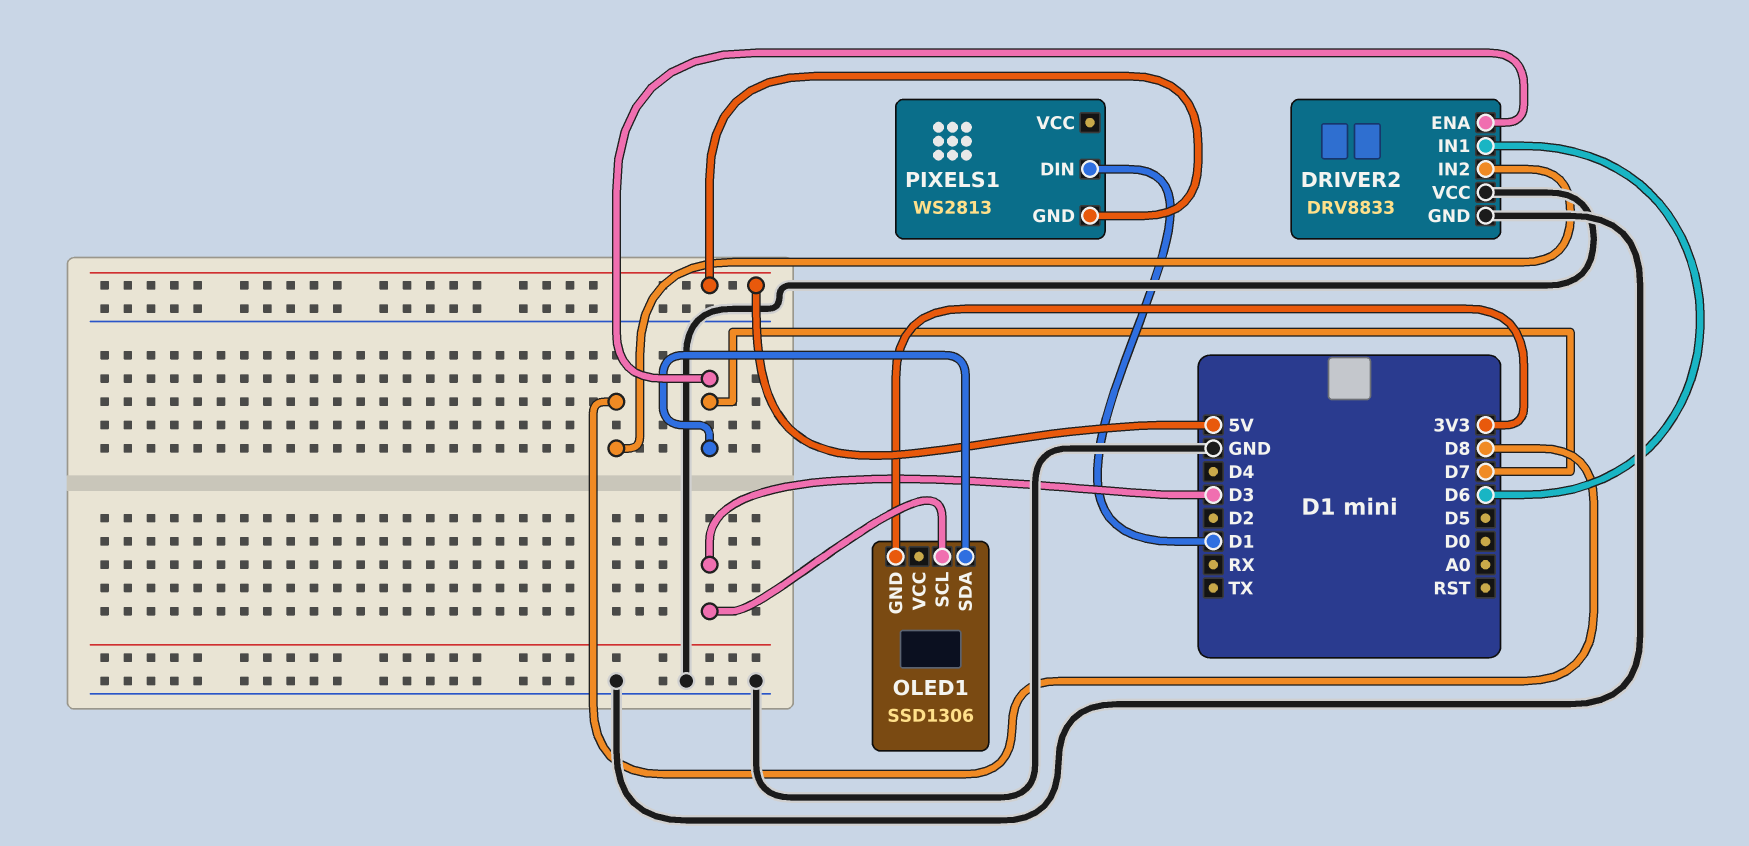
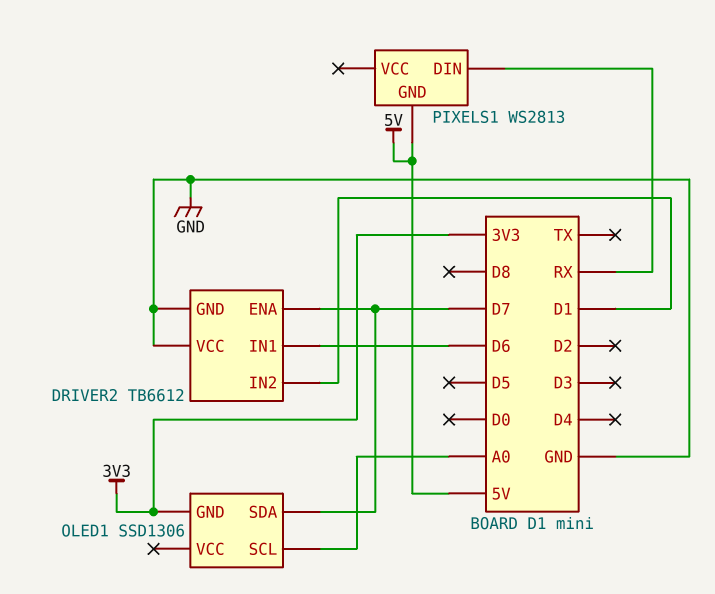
DRIVER2: DRV8833 -> TB6612
DRIVER2 pin IN2: D8 -> D1
OLED1 pin SCL: D3 -> A0
PIXELS1 pin DIN: D1 -> RX

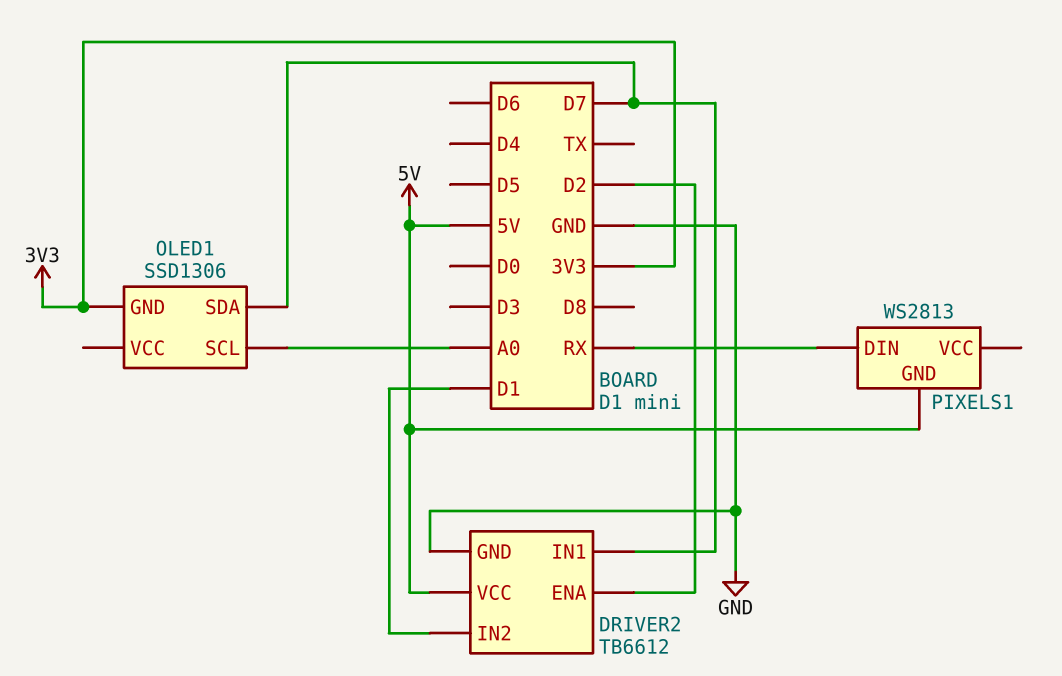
DRIVER2 pin ENA: D7 -> D2
DRIVER2 pin IN1: D6 -> D7
DRIVER2 pin VCC: GND -> 5V

